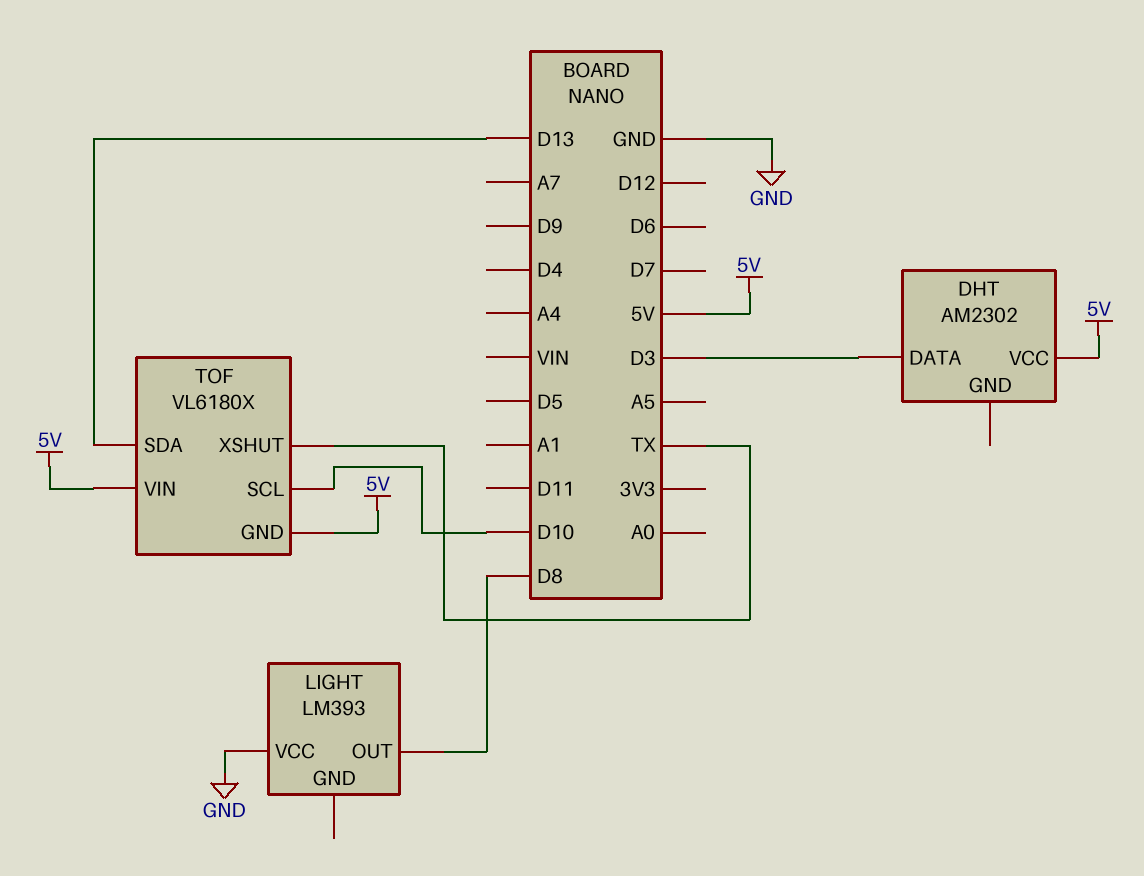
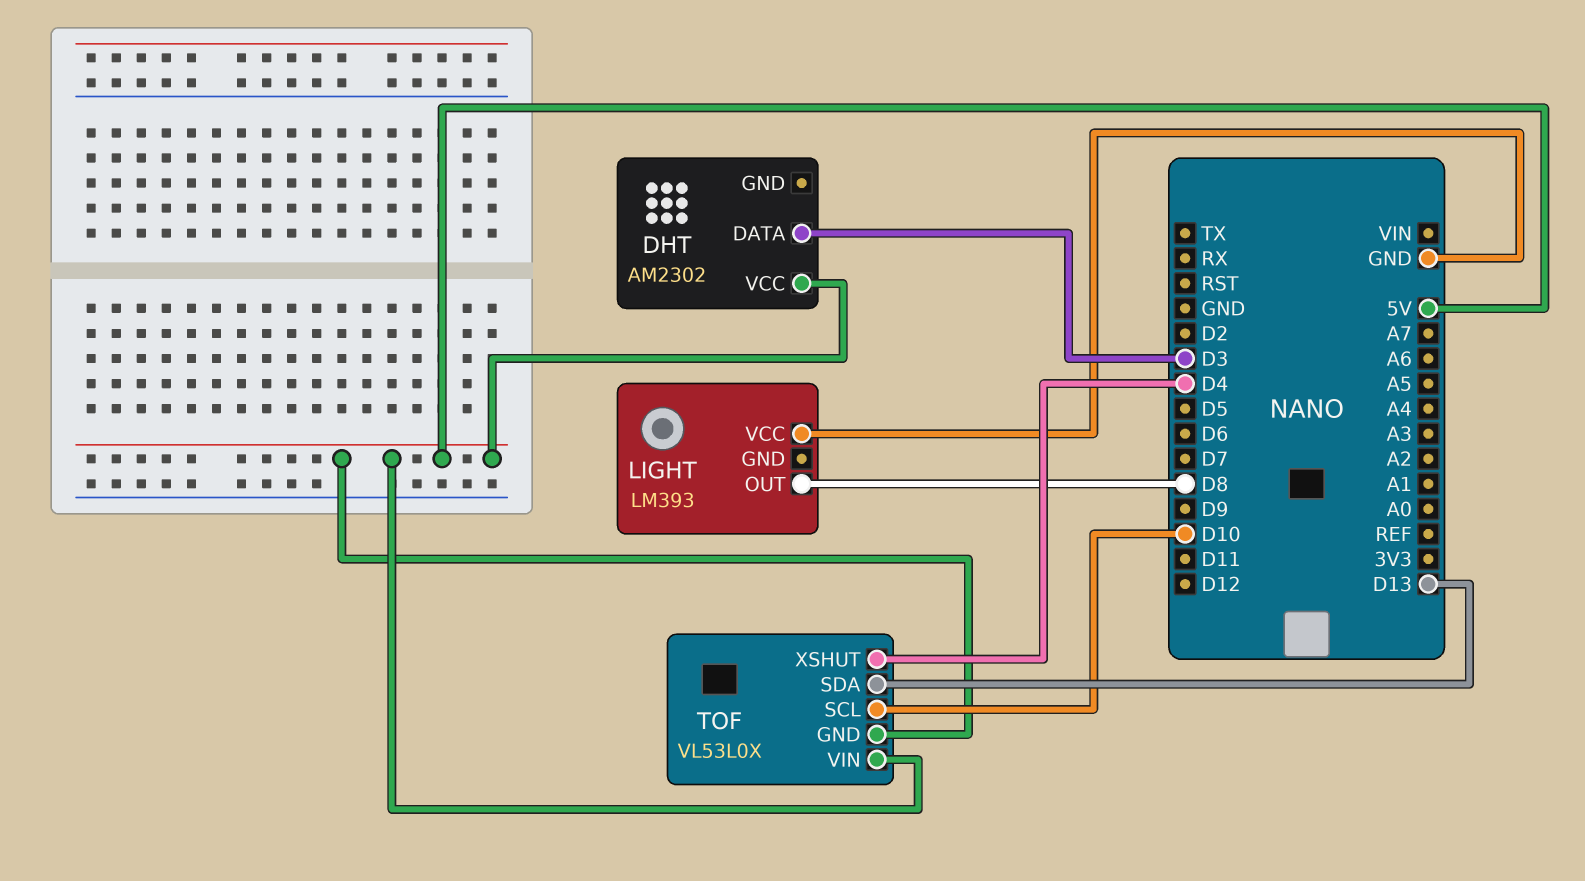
TOF: VL6180X -> VL53L0X
TOF pin XSHUT: TX -> D4

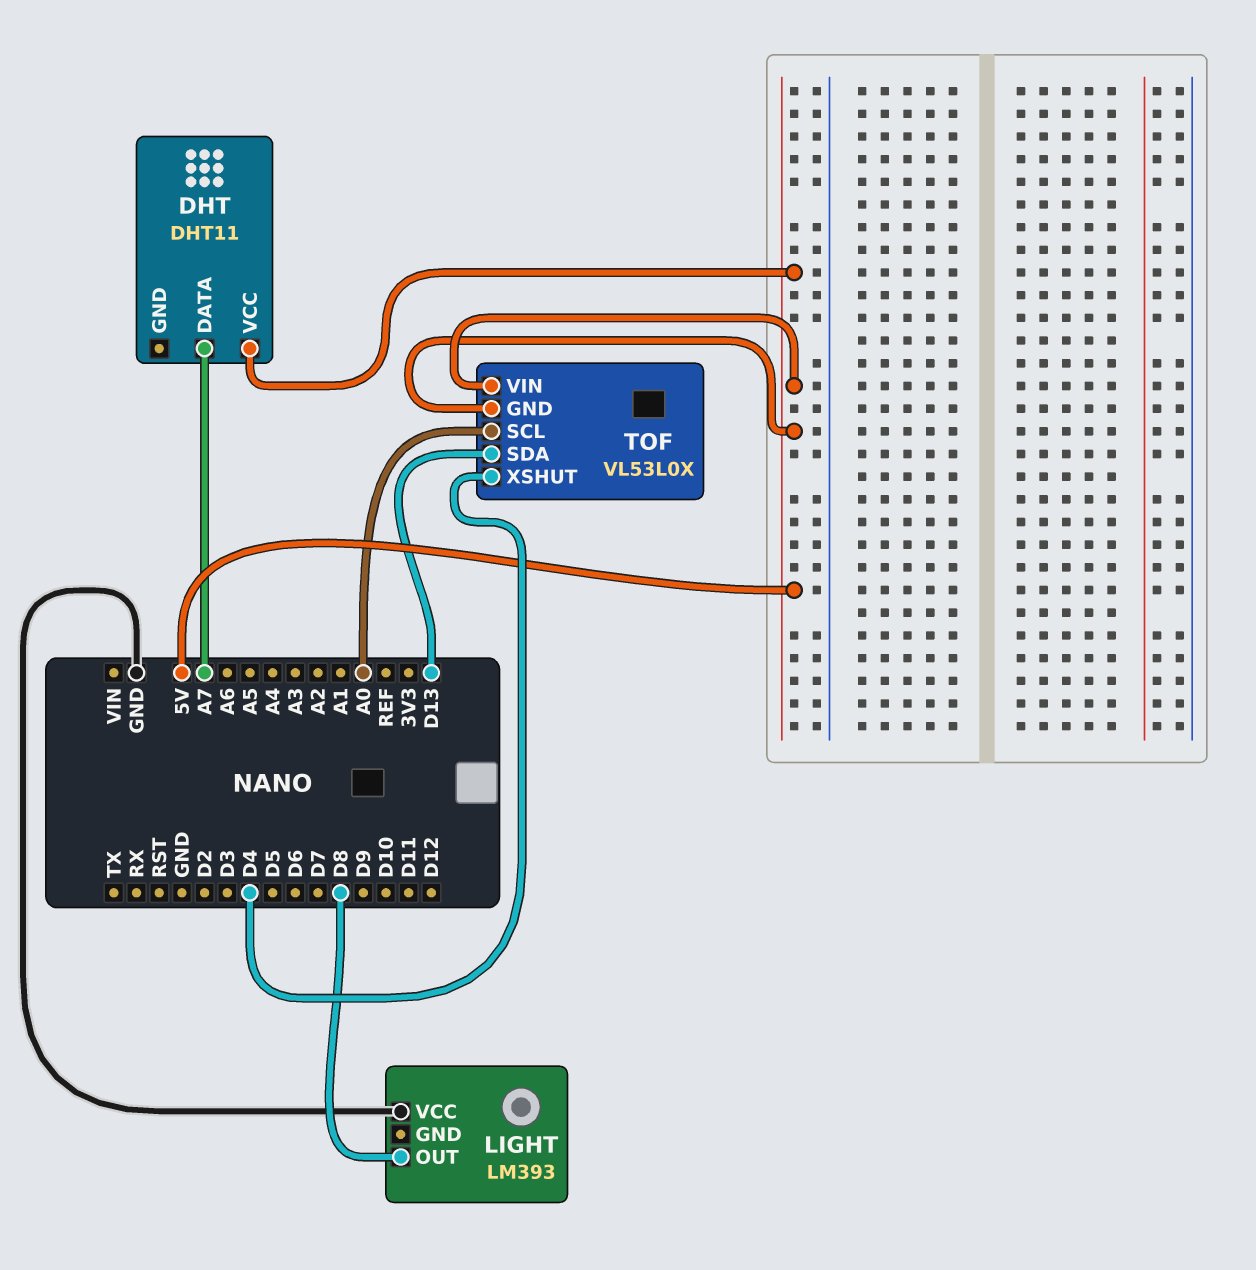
DHT: AM2302 -> DHT11
DHT pin DATA: D3 -> A7
TOF pin SCL: D10 -> A0

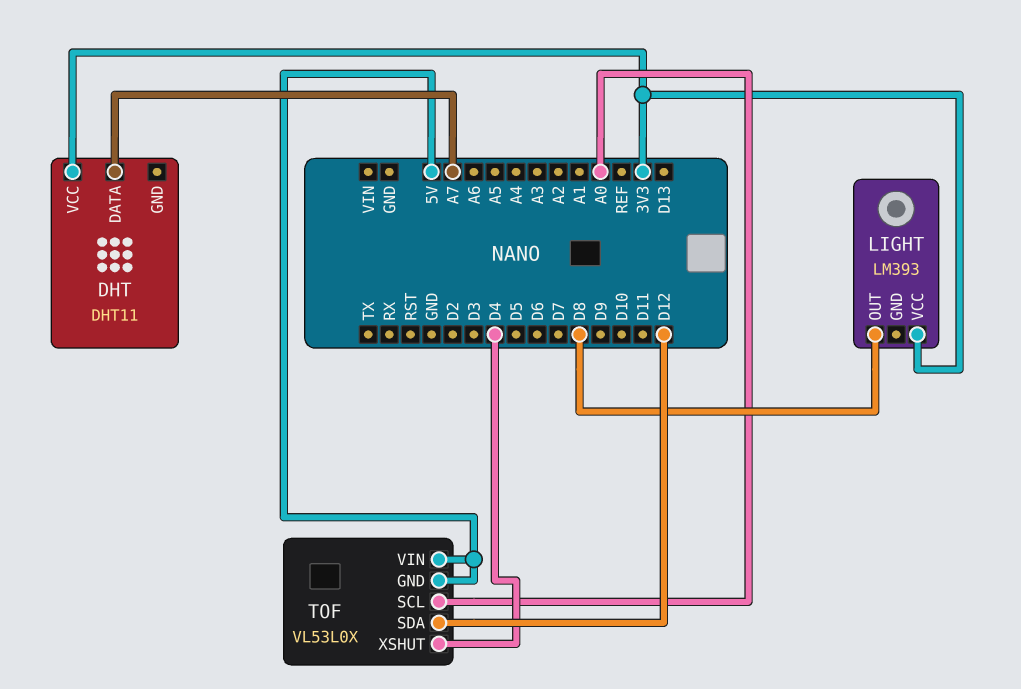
DHT pin VCC: 5V -> 3V3
LIGHT pin VCC: GND -> 3V3
TOF pin SDA: D13 -> D12

